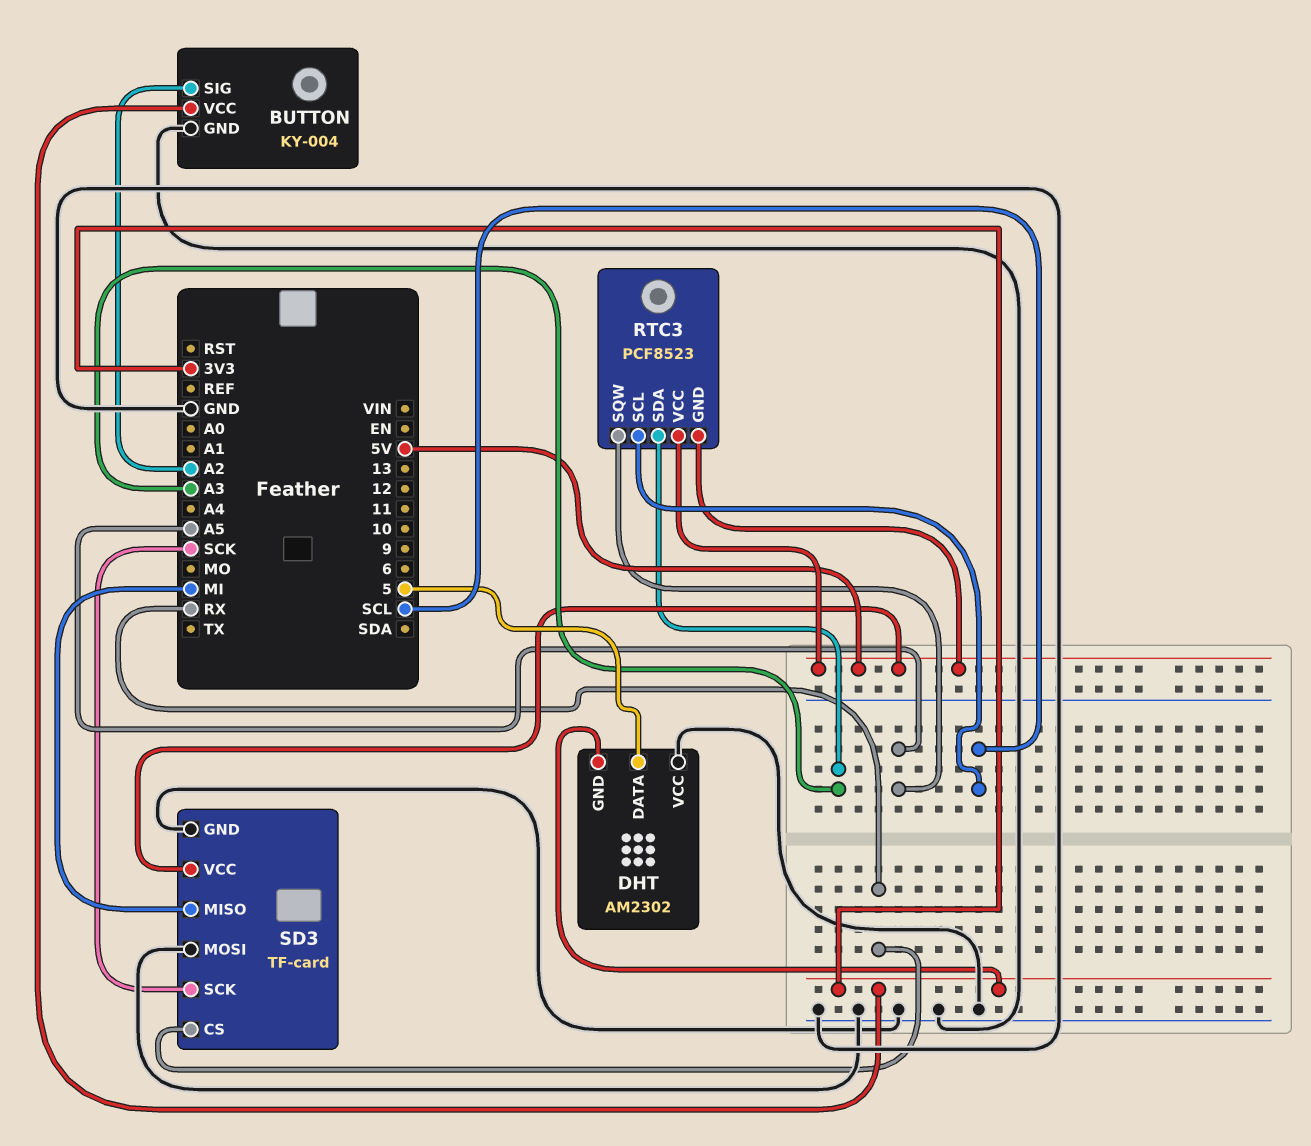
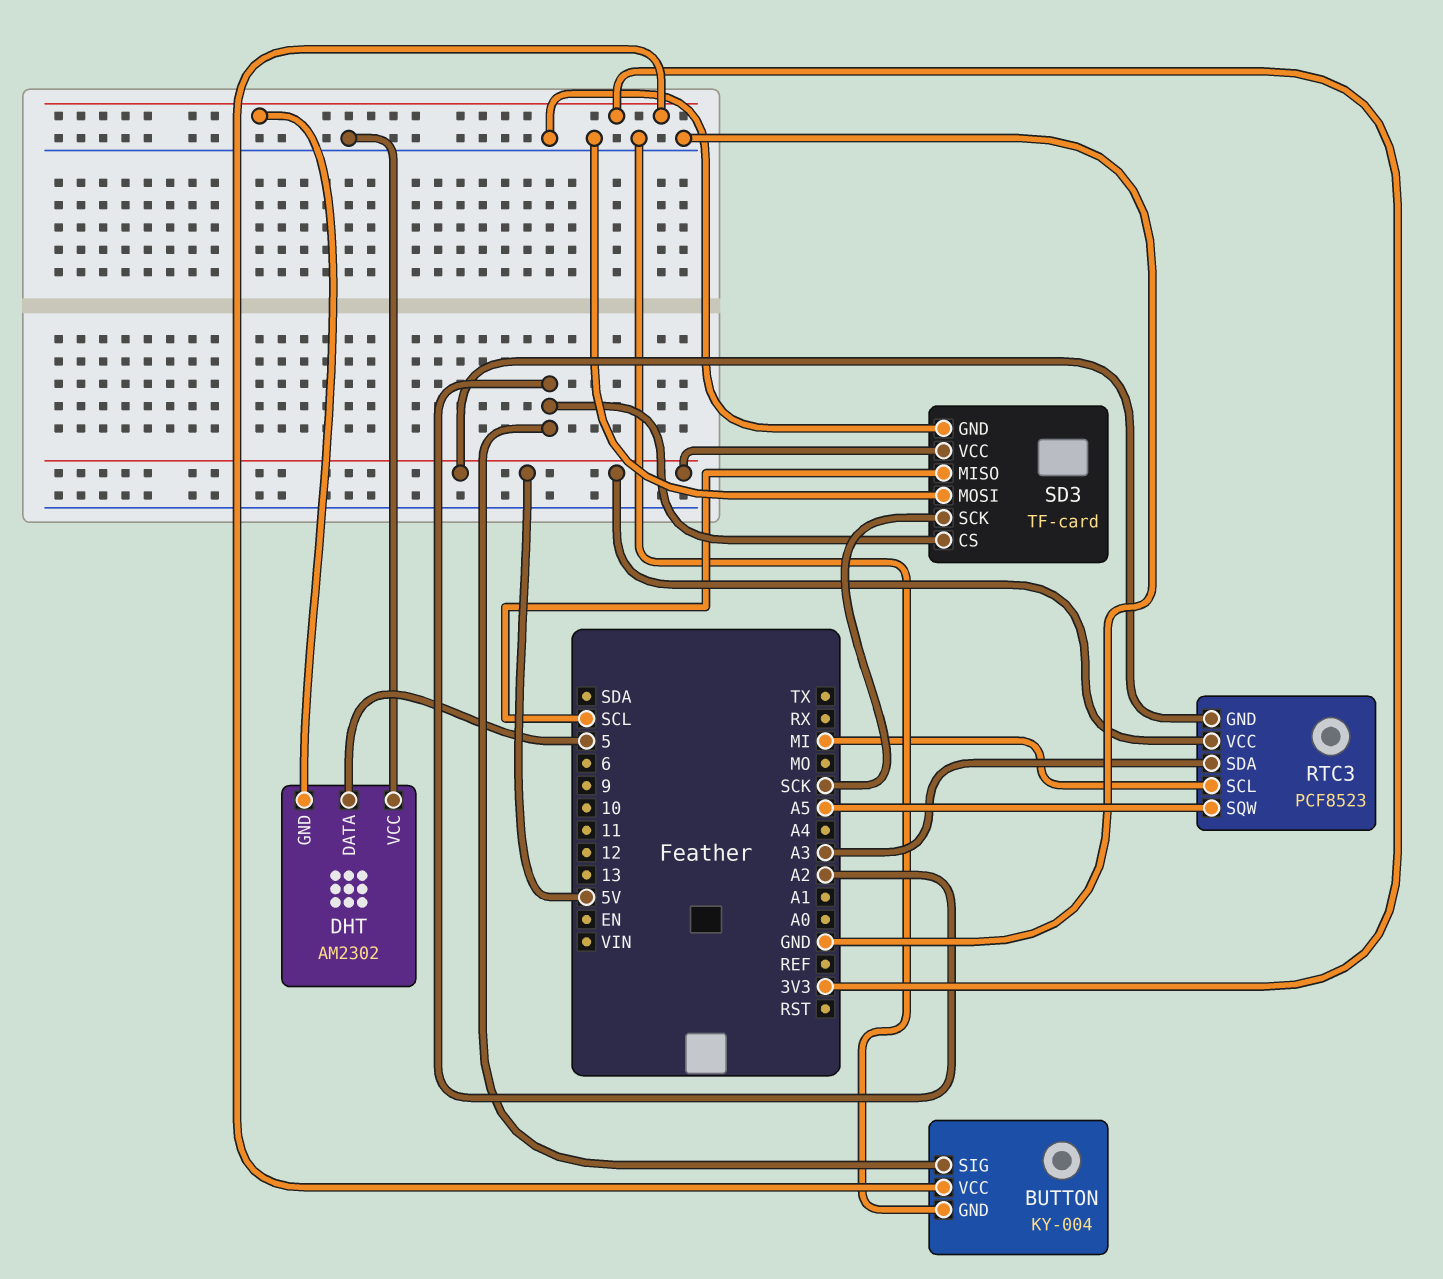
RTC3 pin SCL: SCL -> MI
SD3 pin CS: RX -> A2
SD3 pin MISO: MI -> SCL

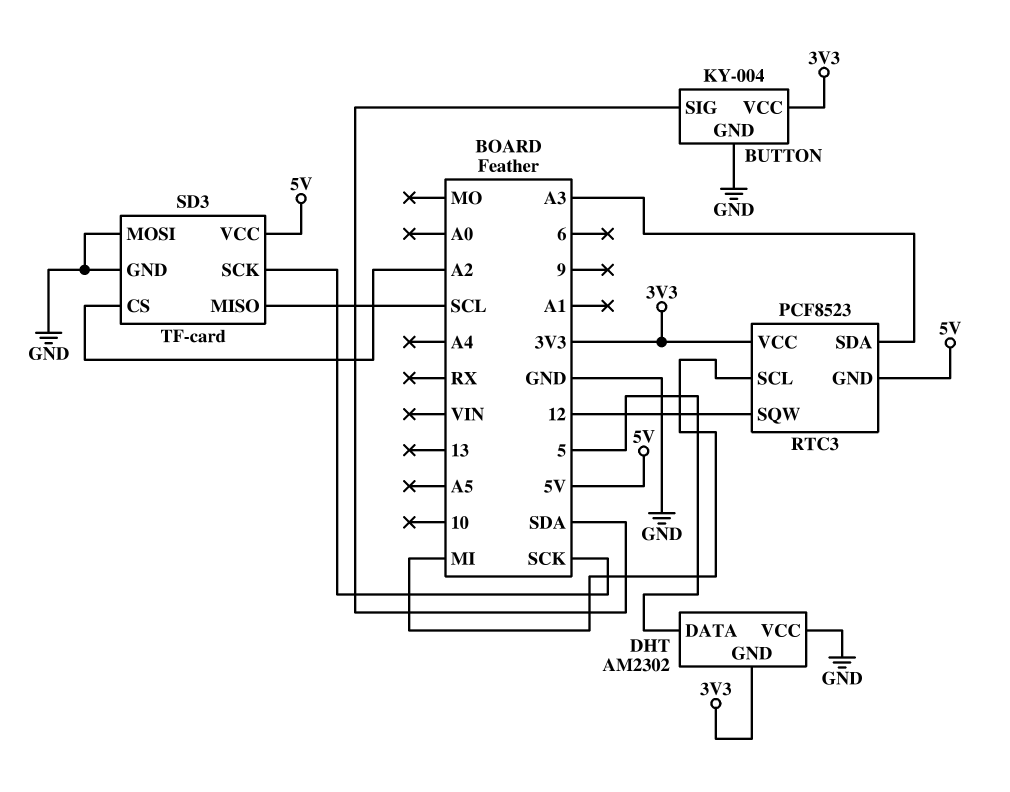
BUTTON pin SIG: A2 -> SDA
RTC3 pin SQW: A5 -> 12
RTC3 pin VCC: 5V -> 3V3

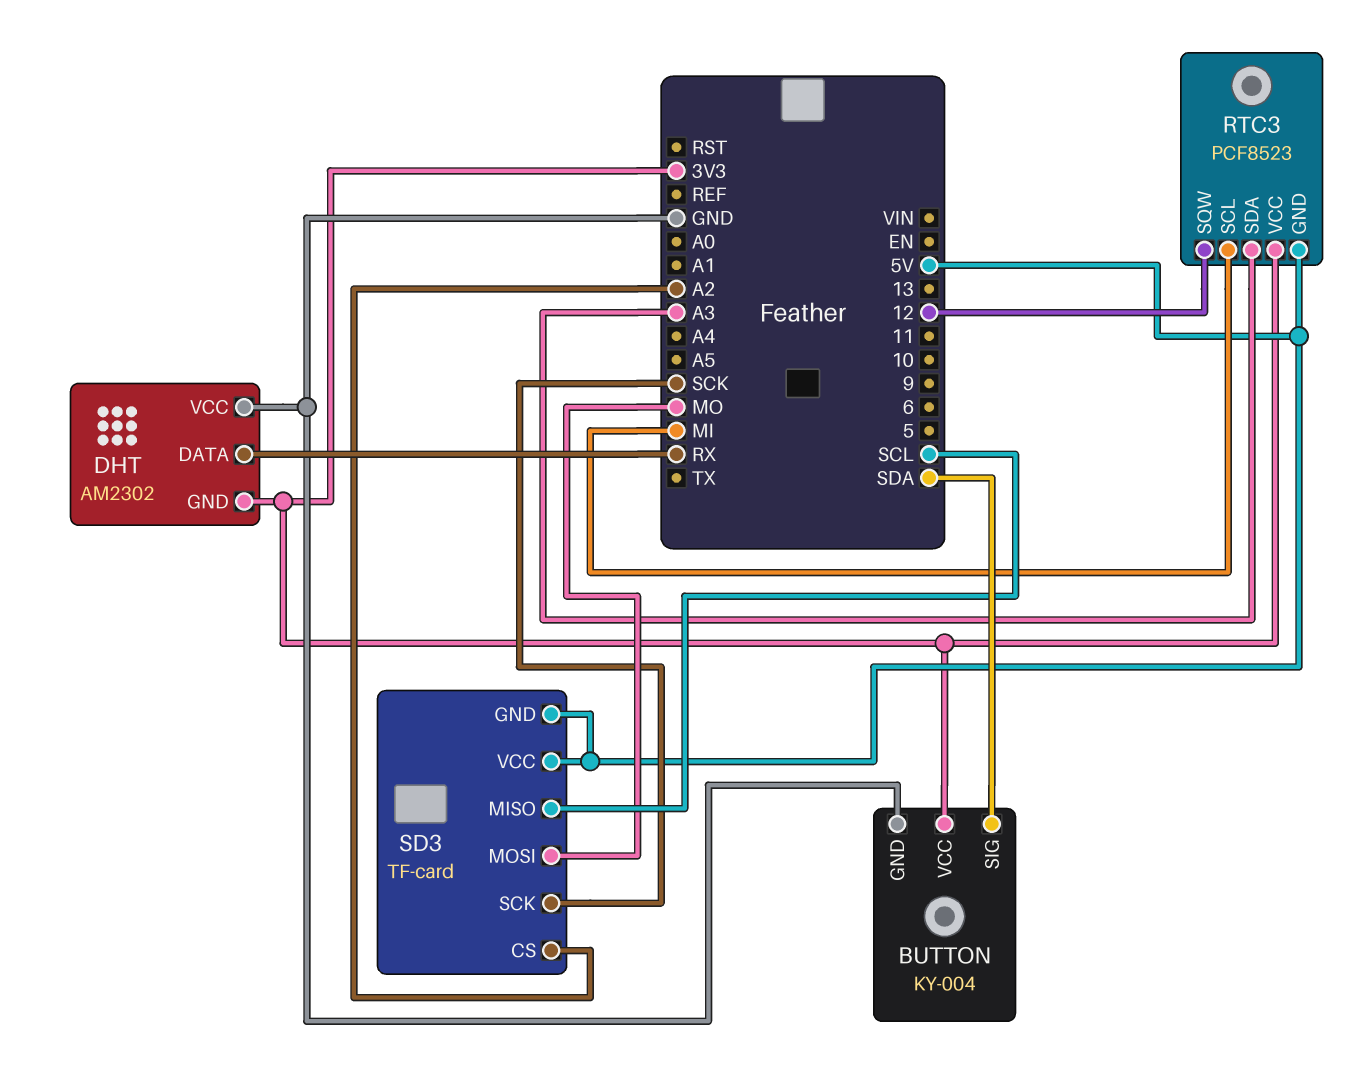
DHT pin DATA: 5 -> RX
SD3 pin GND: GND -> 5V
SD3 pin MOSI: GND -> MO

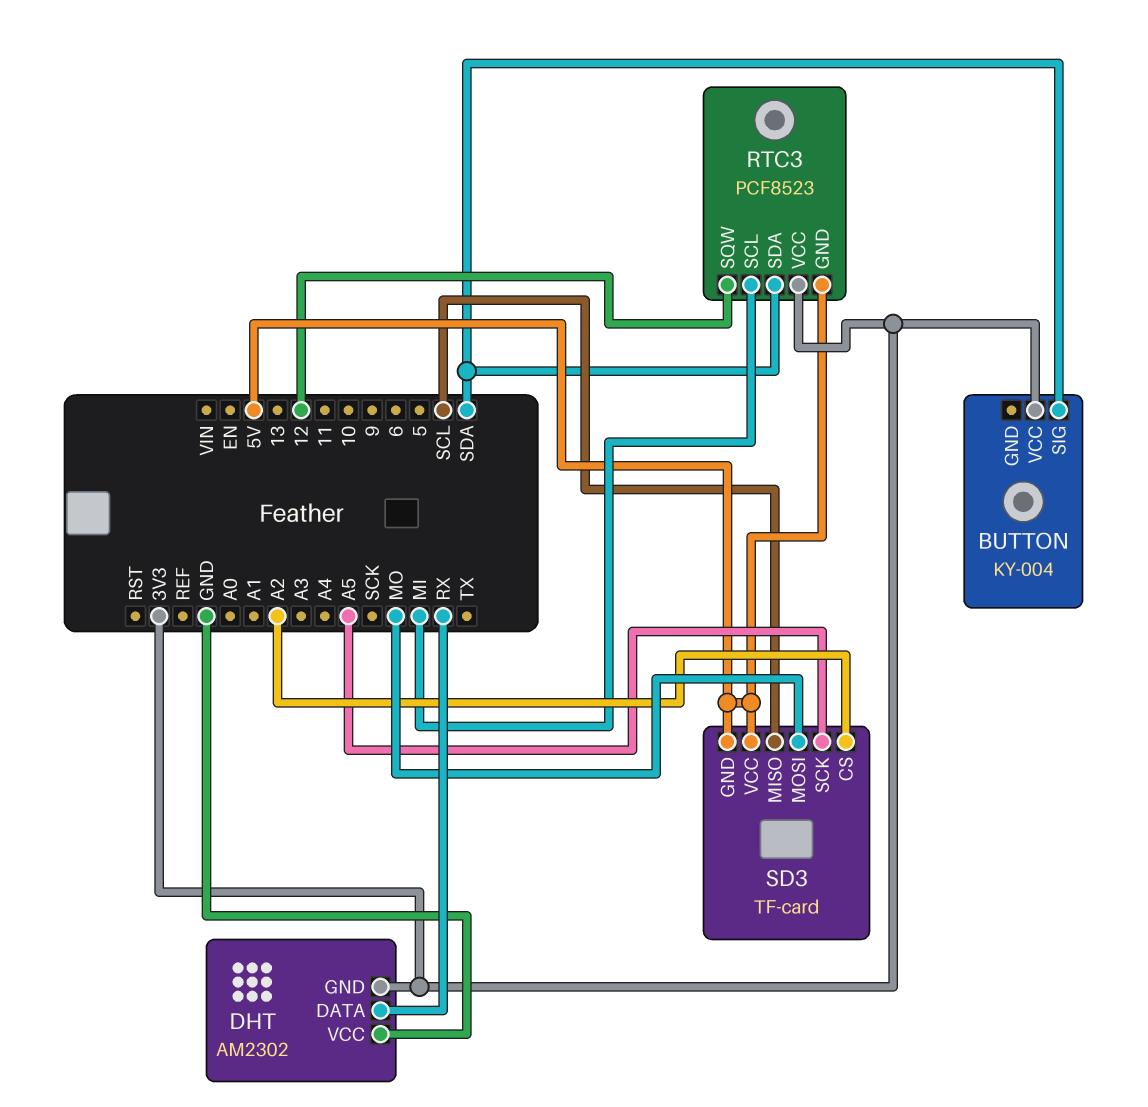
BUTTON pin GND: GND -> none
RTC3 pin SDA: A3 -> SDA
SD3 pin SCK: SCK -> A5

